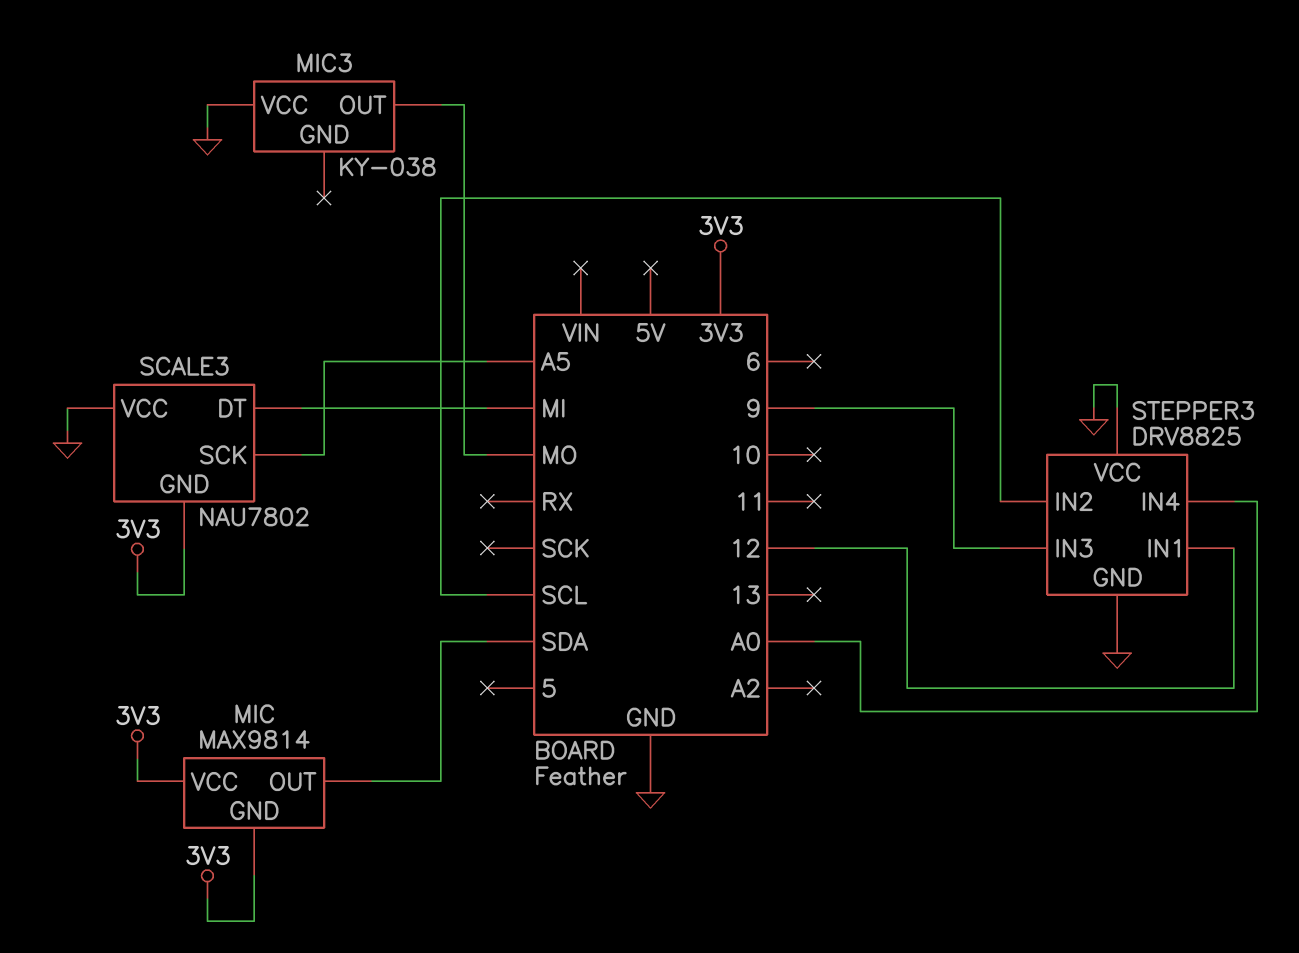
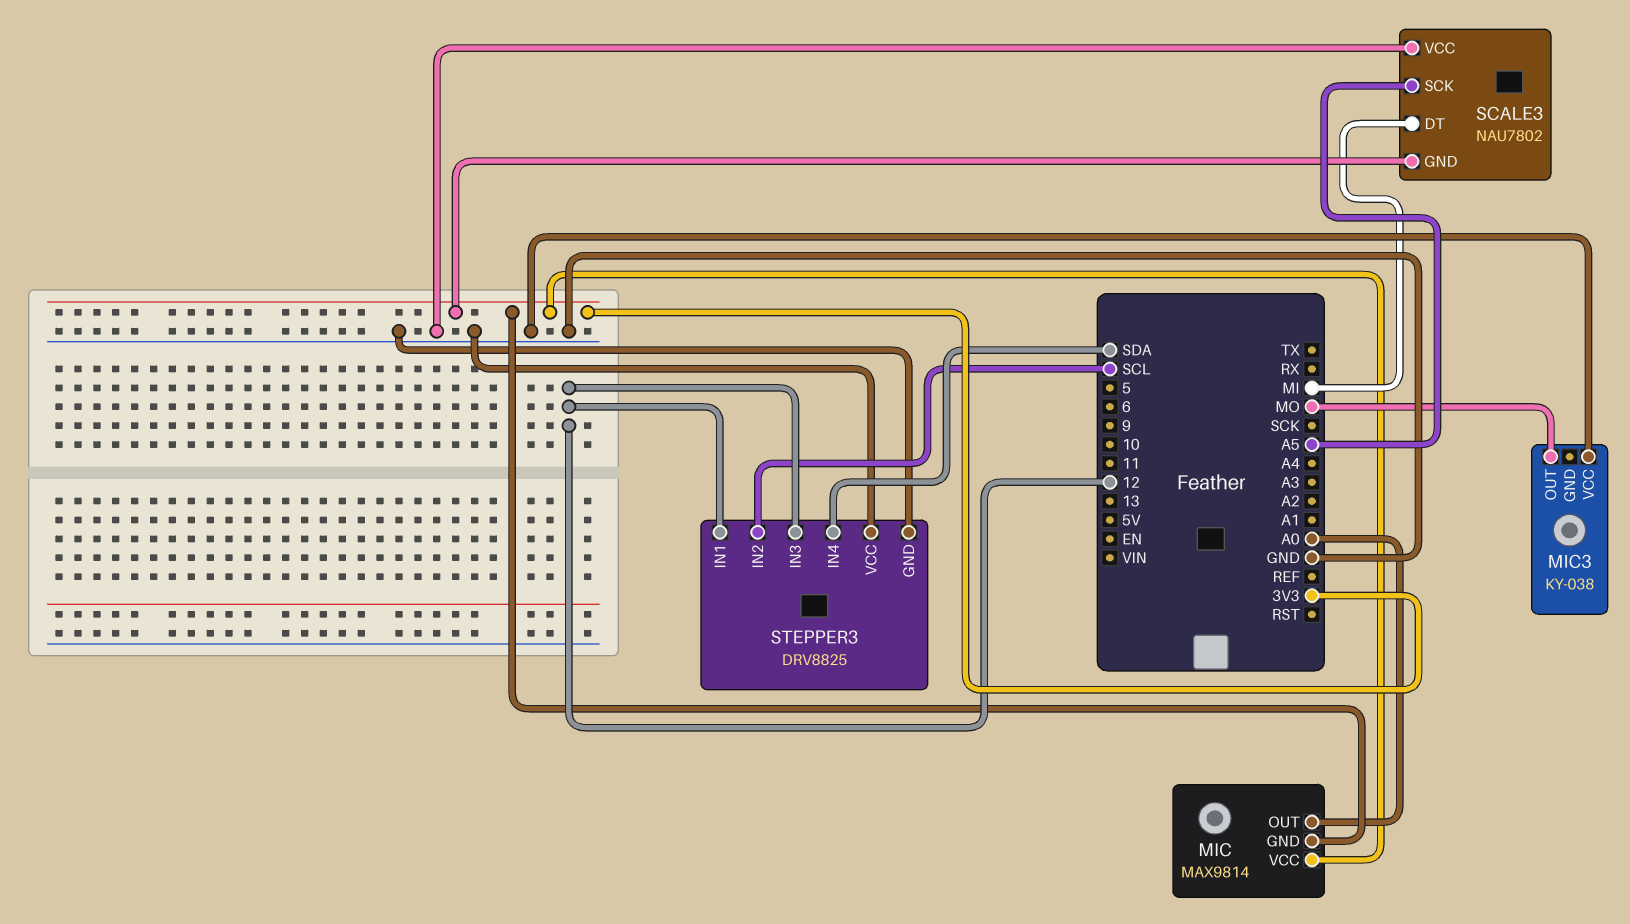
MIC pin OUT: SDA -> A0
STEPPER3 pin IN3: 9 -> 12
STEPPER3 pin IN4: A0 -> SDA

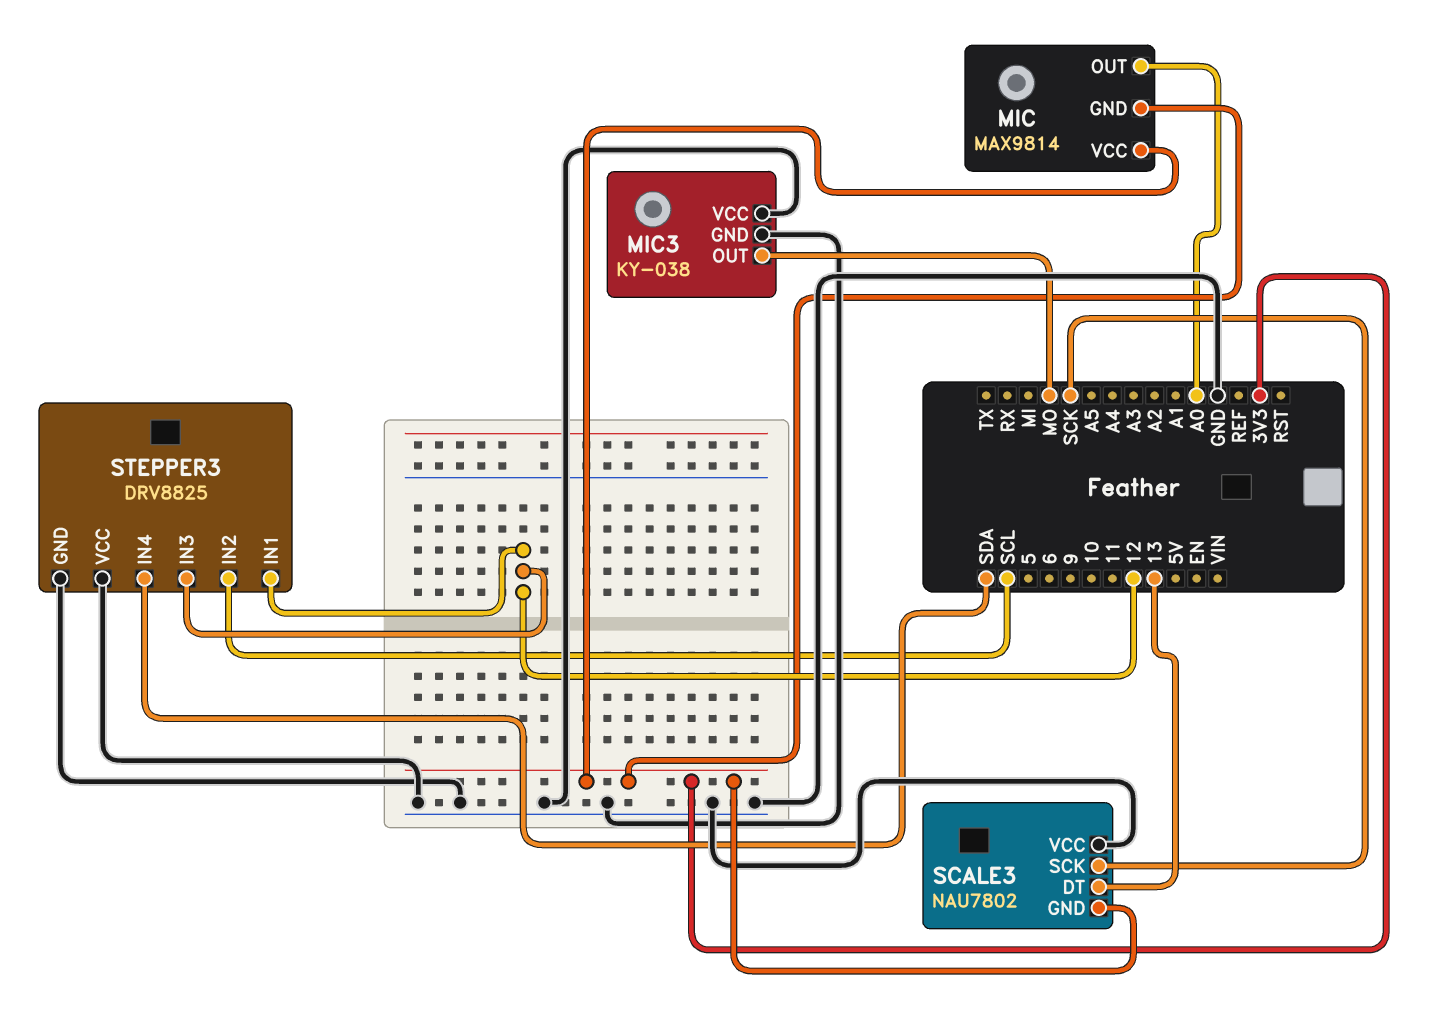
MIC3 pin GND: none -> GND
SCALE3 pin DT: MI -> 13
SCALE3 pin SCK: A5 -> SCK

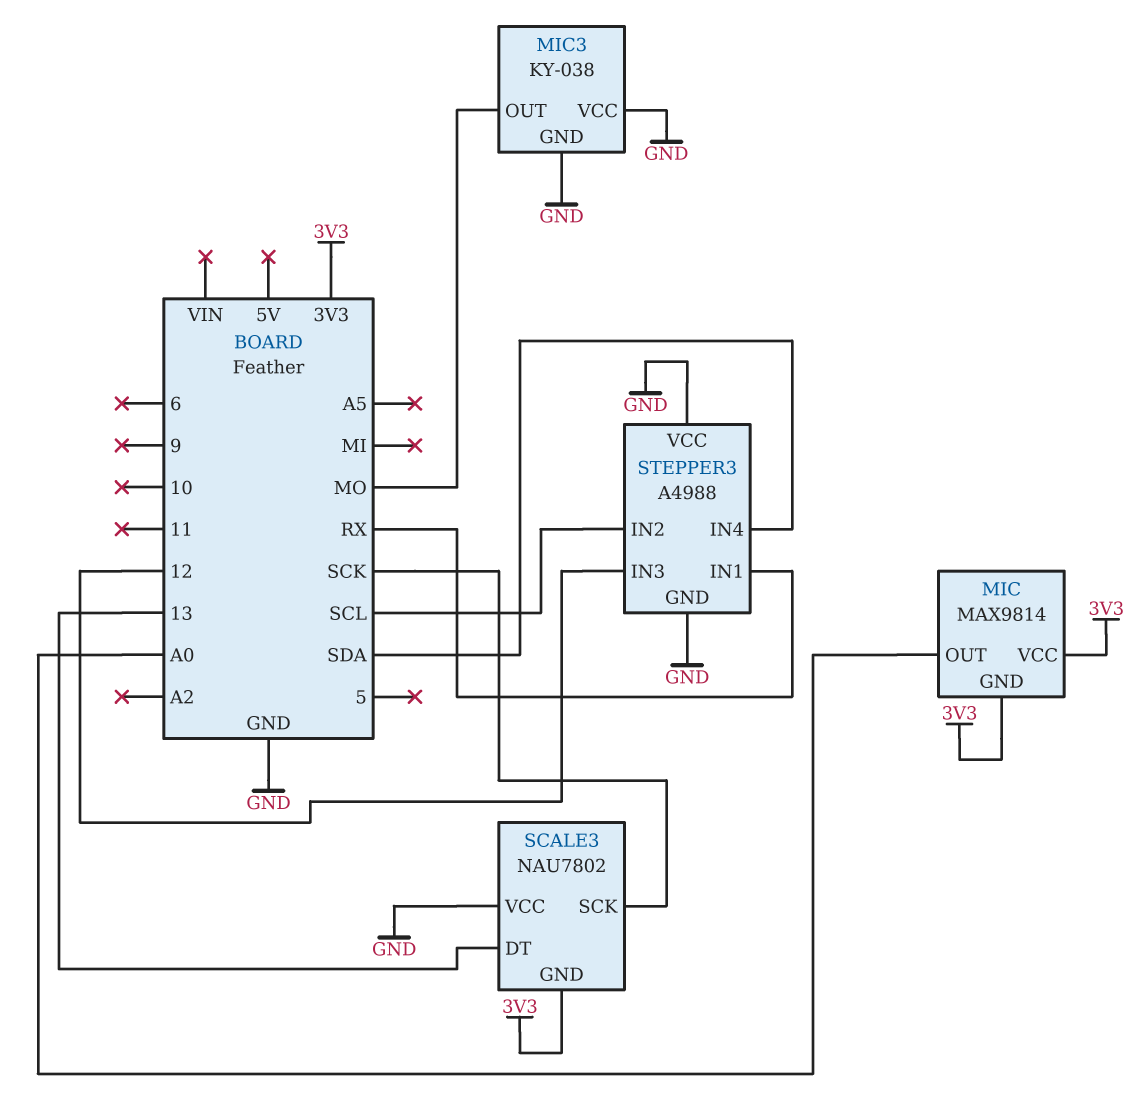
STEPPER3: DRV8825 -> A4988
STEPPER3 pin IN1: 12 -> RX

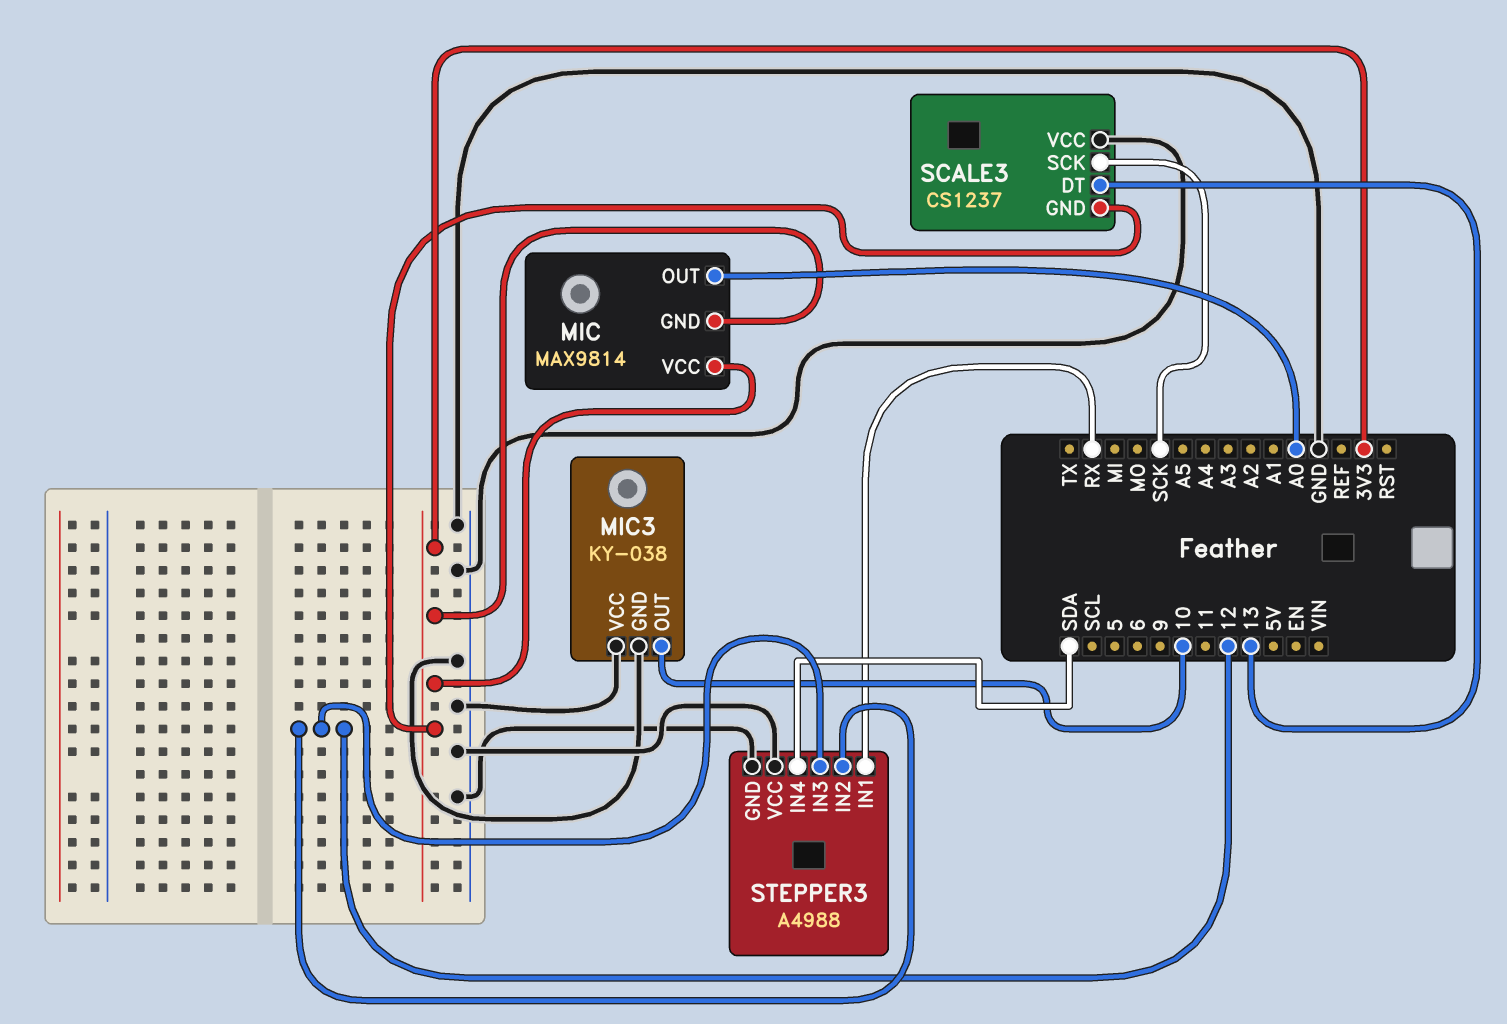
MIC3 pin OUT: MO -> 10
SCALE3: NAU7802 -> CS1237
STEPPER3 pin IN2: SCL -> 12

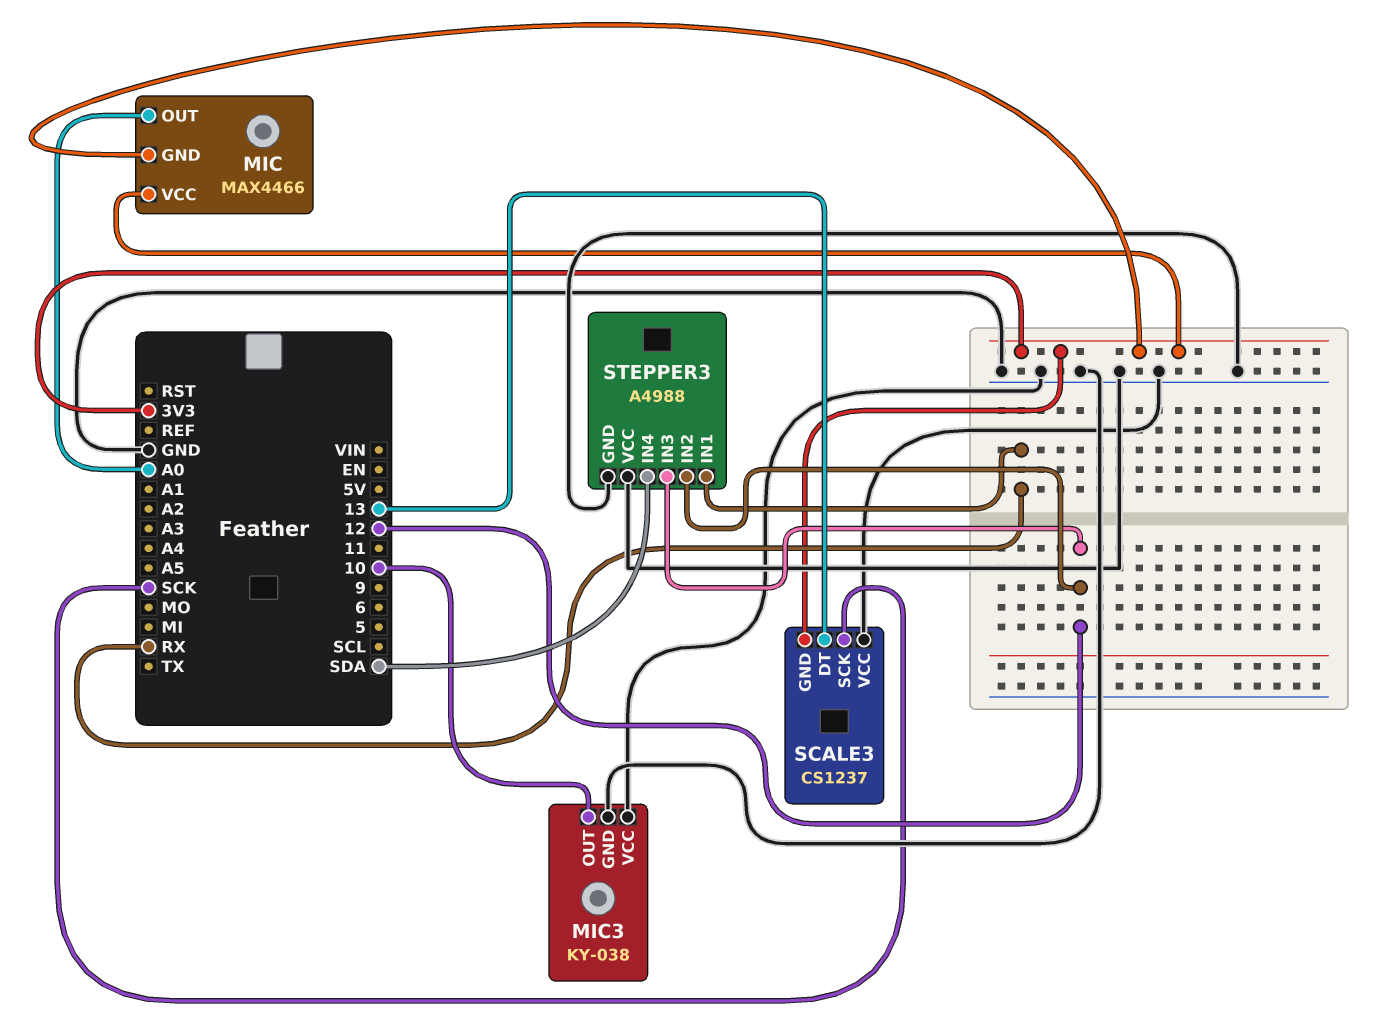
MIC: MAX9814 -> MAX4466

